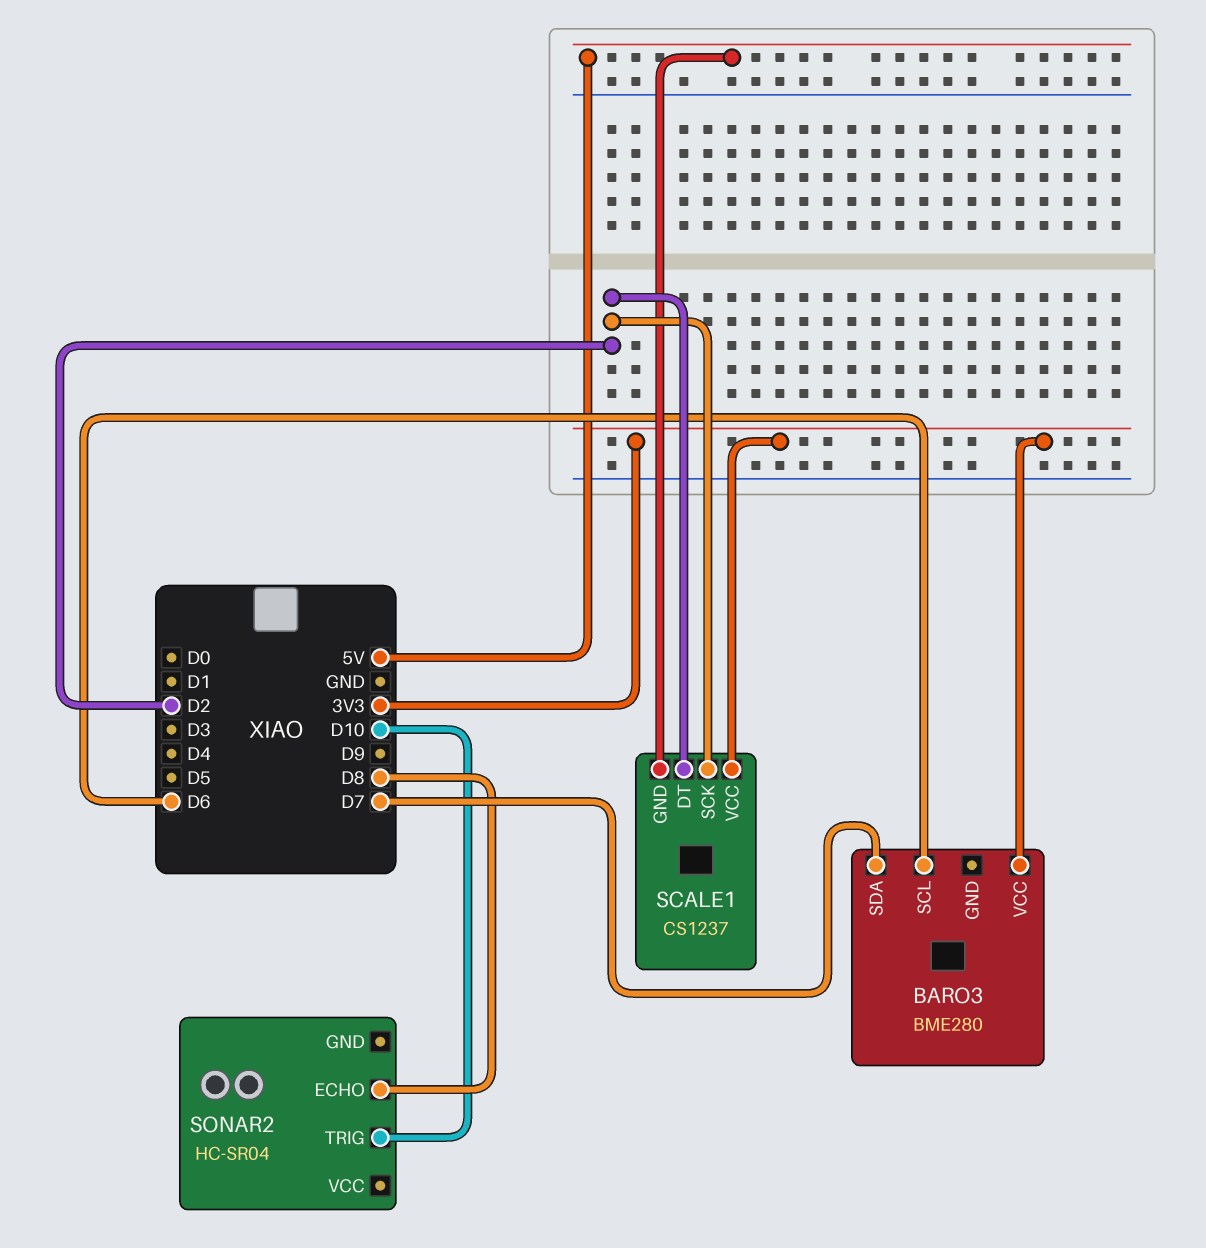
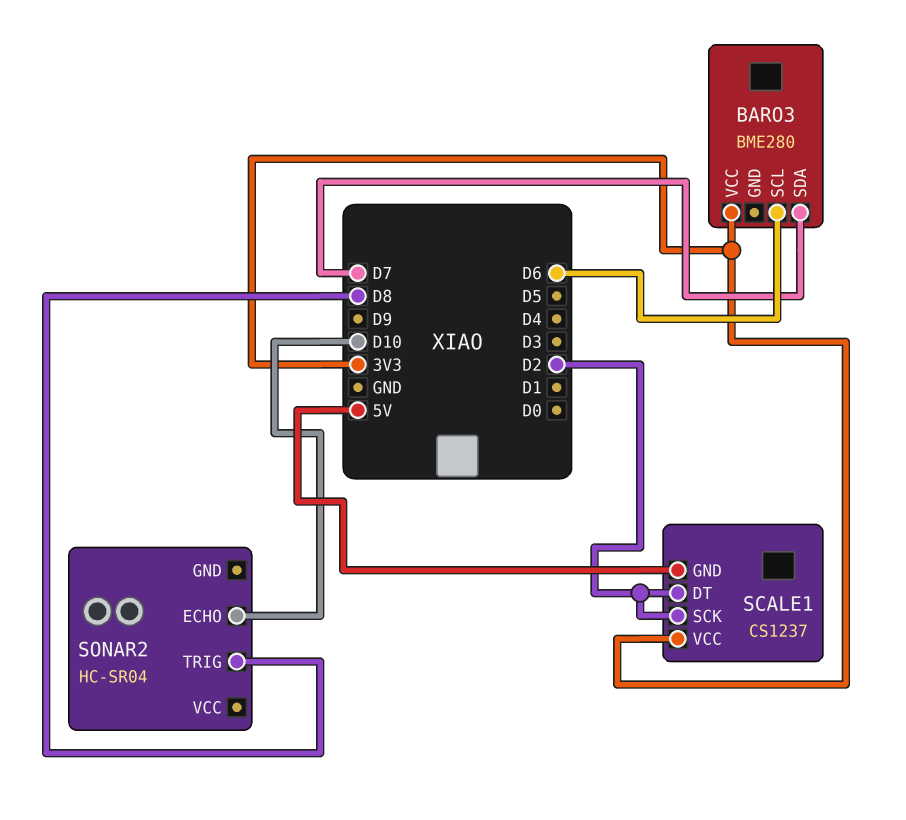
SONAR2 pin ECHO: D8 -> D10
SONAR2 pin TRIG: D10 -> D8

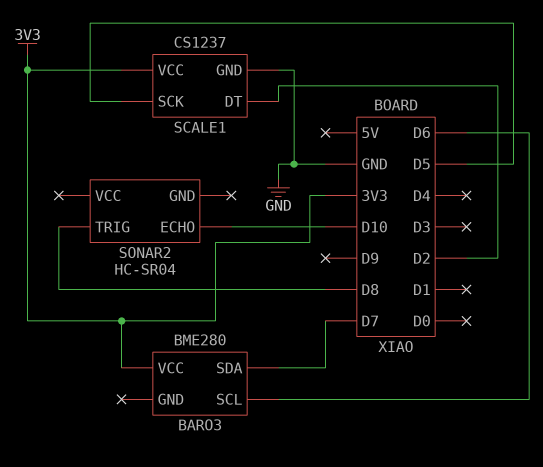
SCALE1 pin GND: 5V -> GND
SCALE1 pin SCK: D2 -> D5

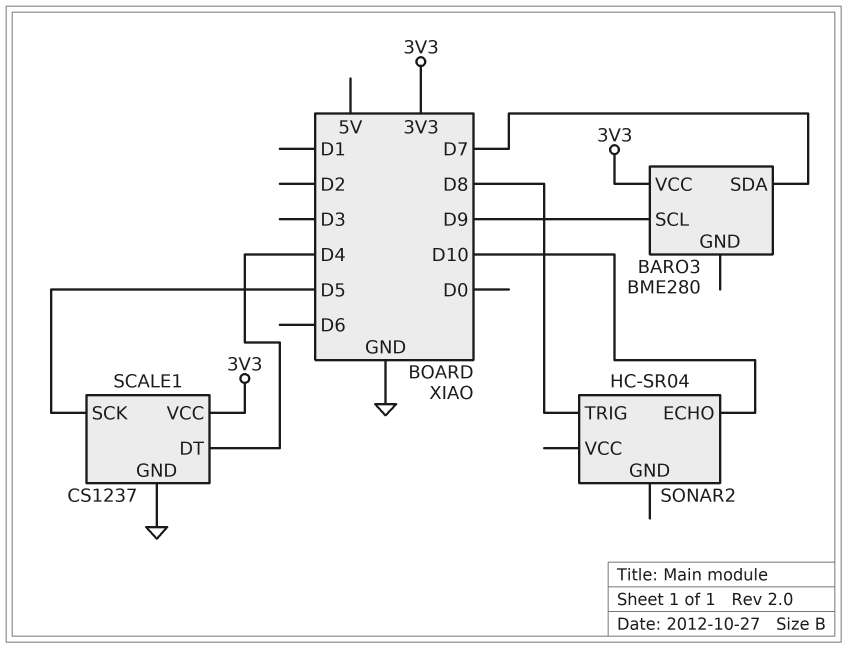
BARO3 pin SCL: D6 -> D9
SCALE1 pin DT: D2 -> D4

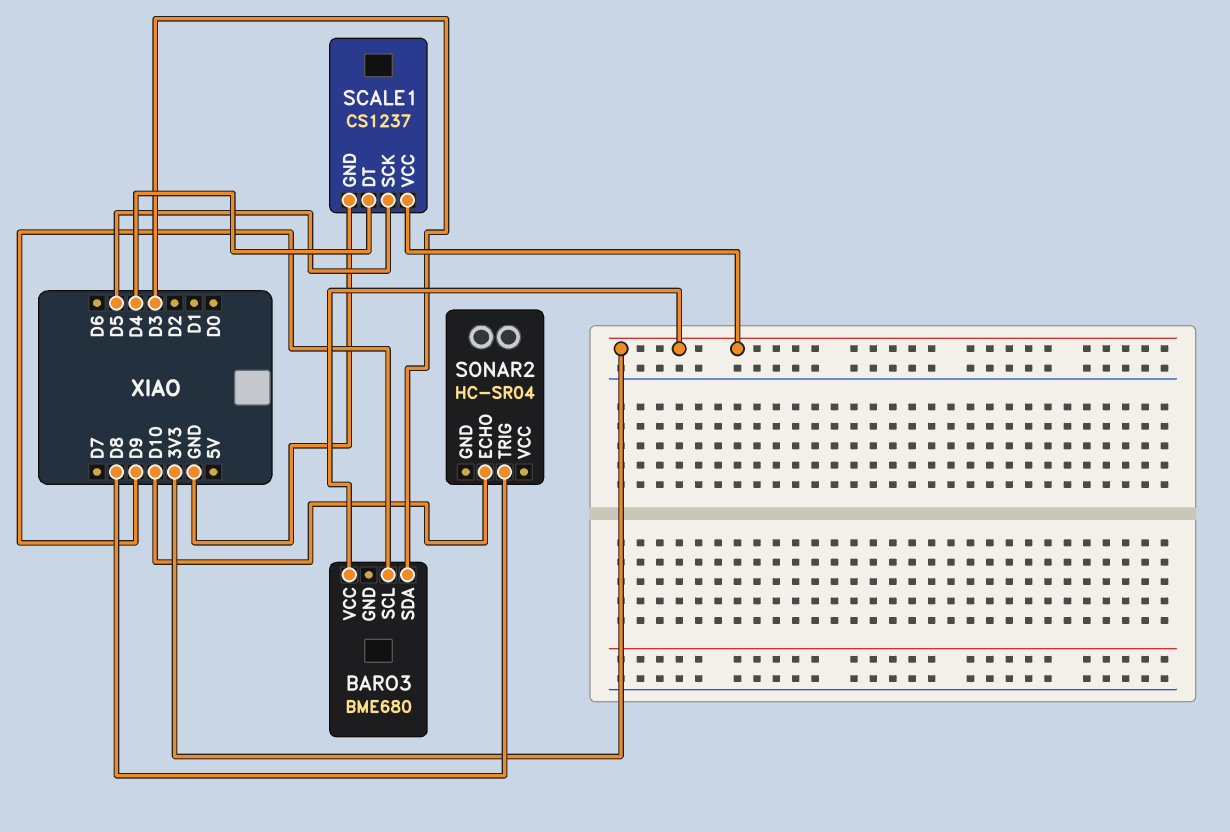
BARO3: BME280 -> BME680
BARO3 pin SDA: D7 -> D3

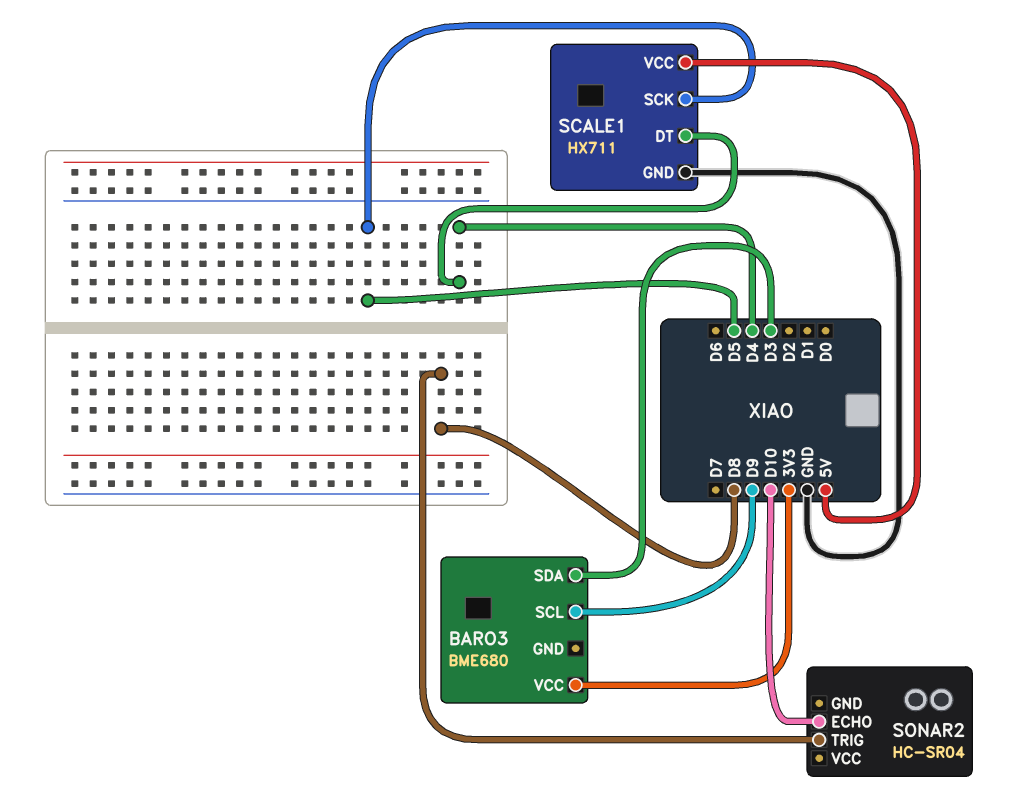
SCALE1: CS1237 -> HX711
SCALE1 pin VCC: 3V3 -> 5V

